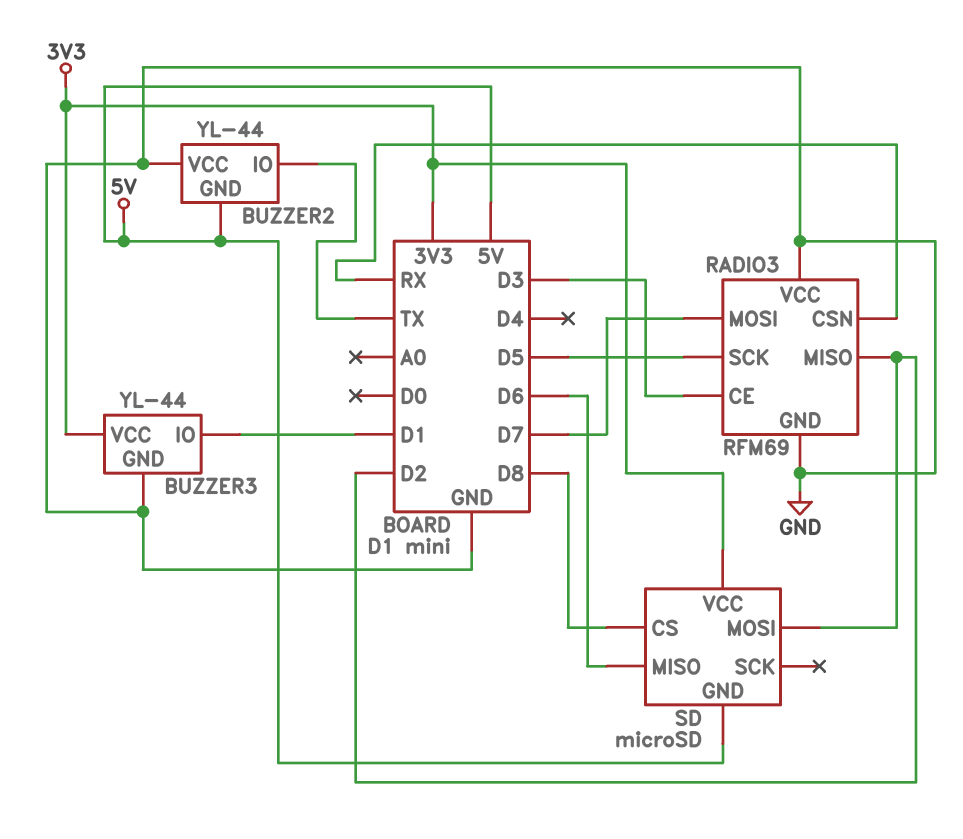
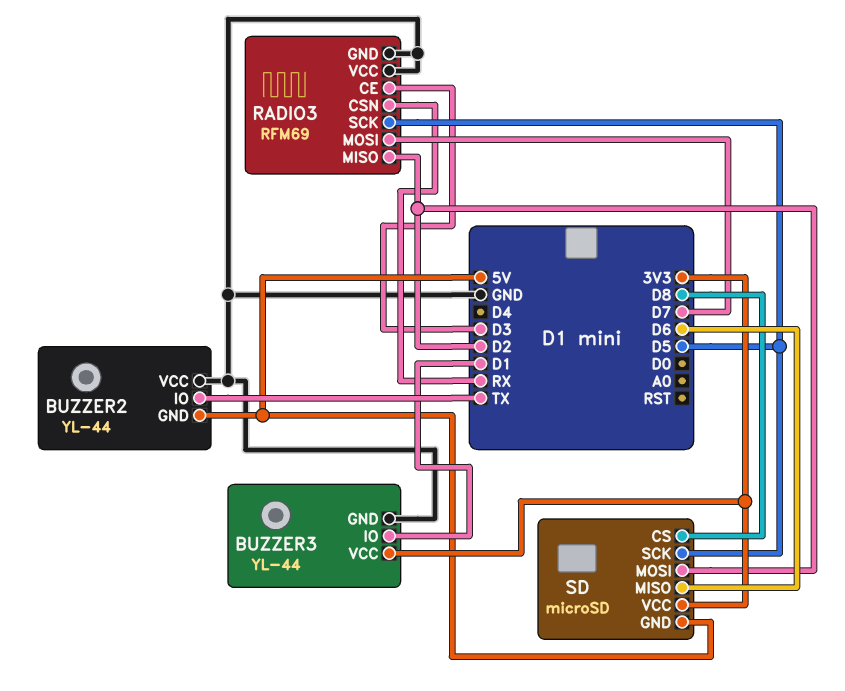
SD pin SCK: none -> D5

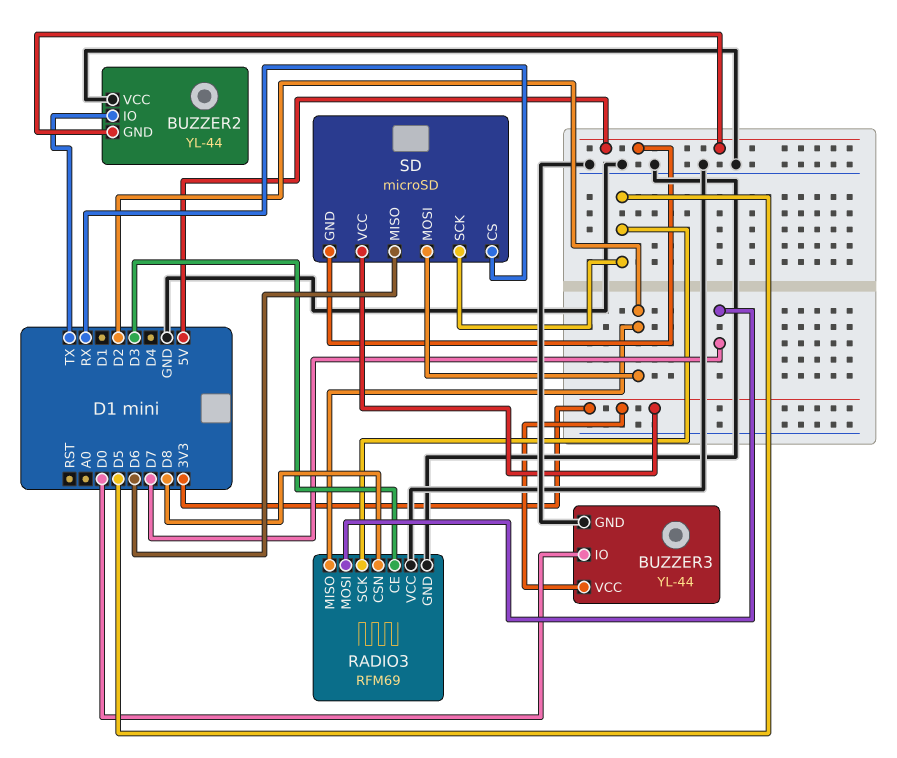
BUZZER3 pin IO: D1 -> D0
RADIO3 pin CSN: RX -> D8
SD pin CS: D8 -> RX

